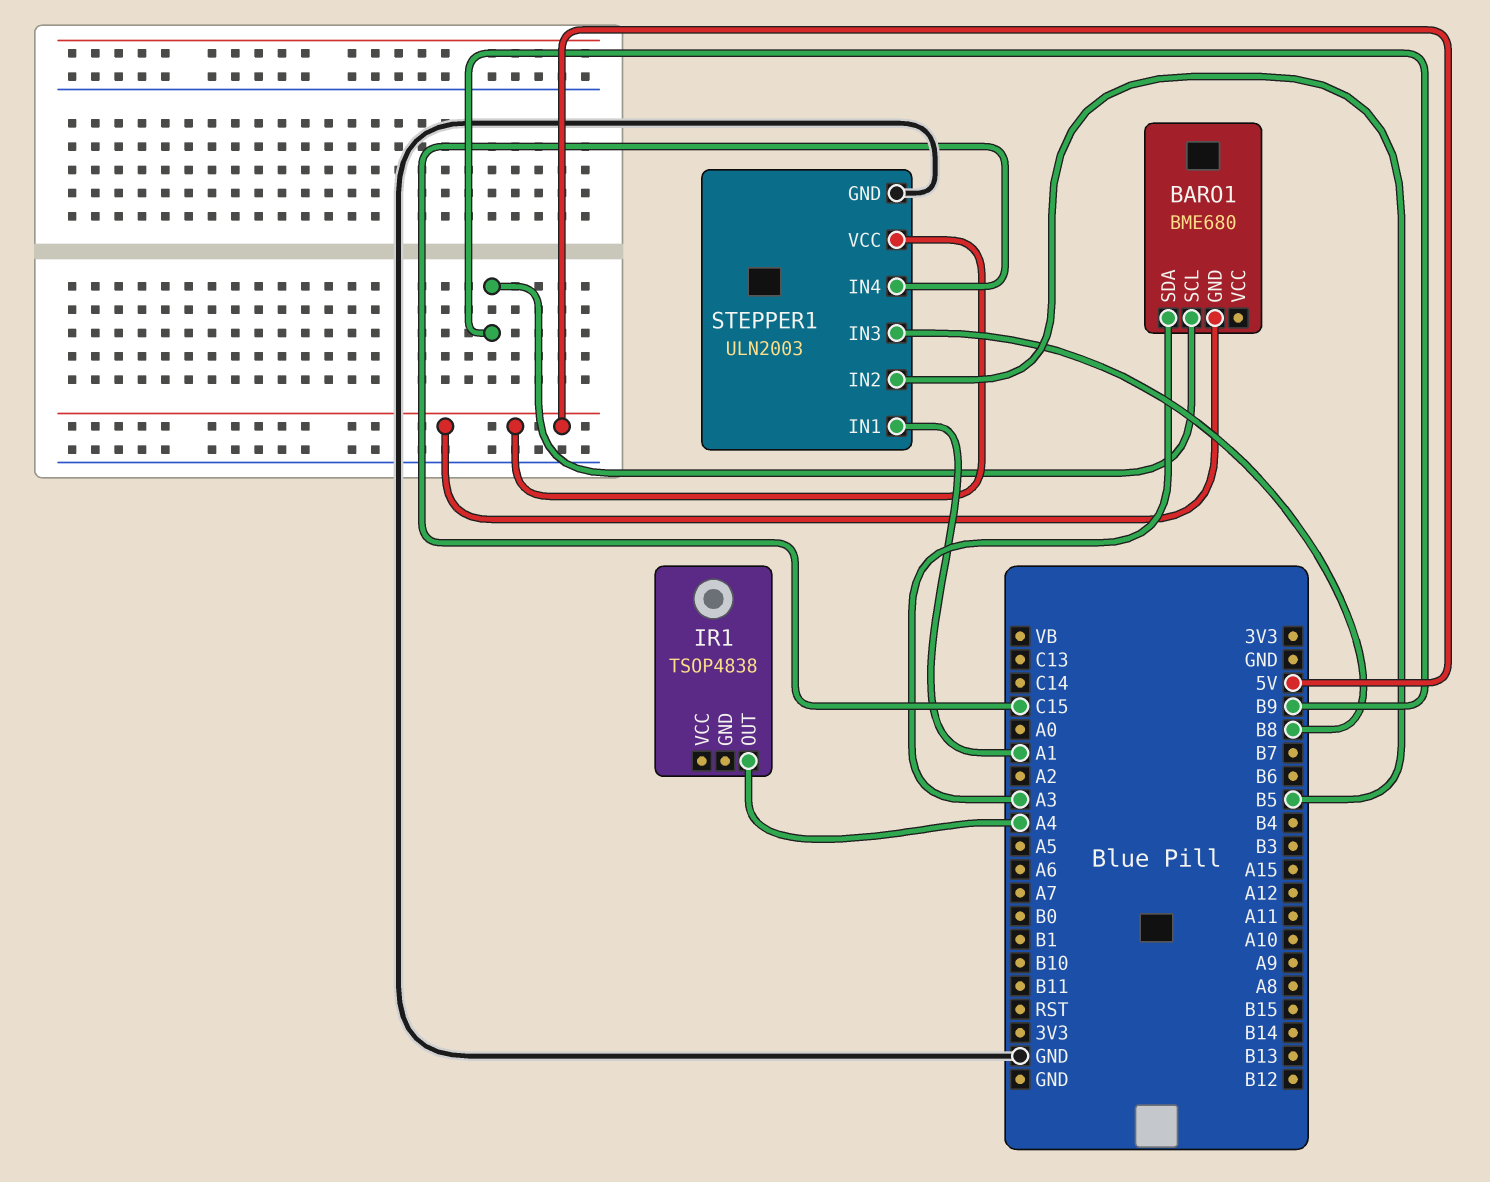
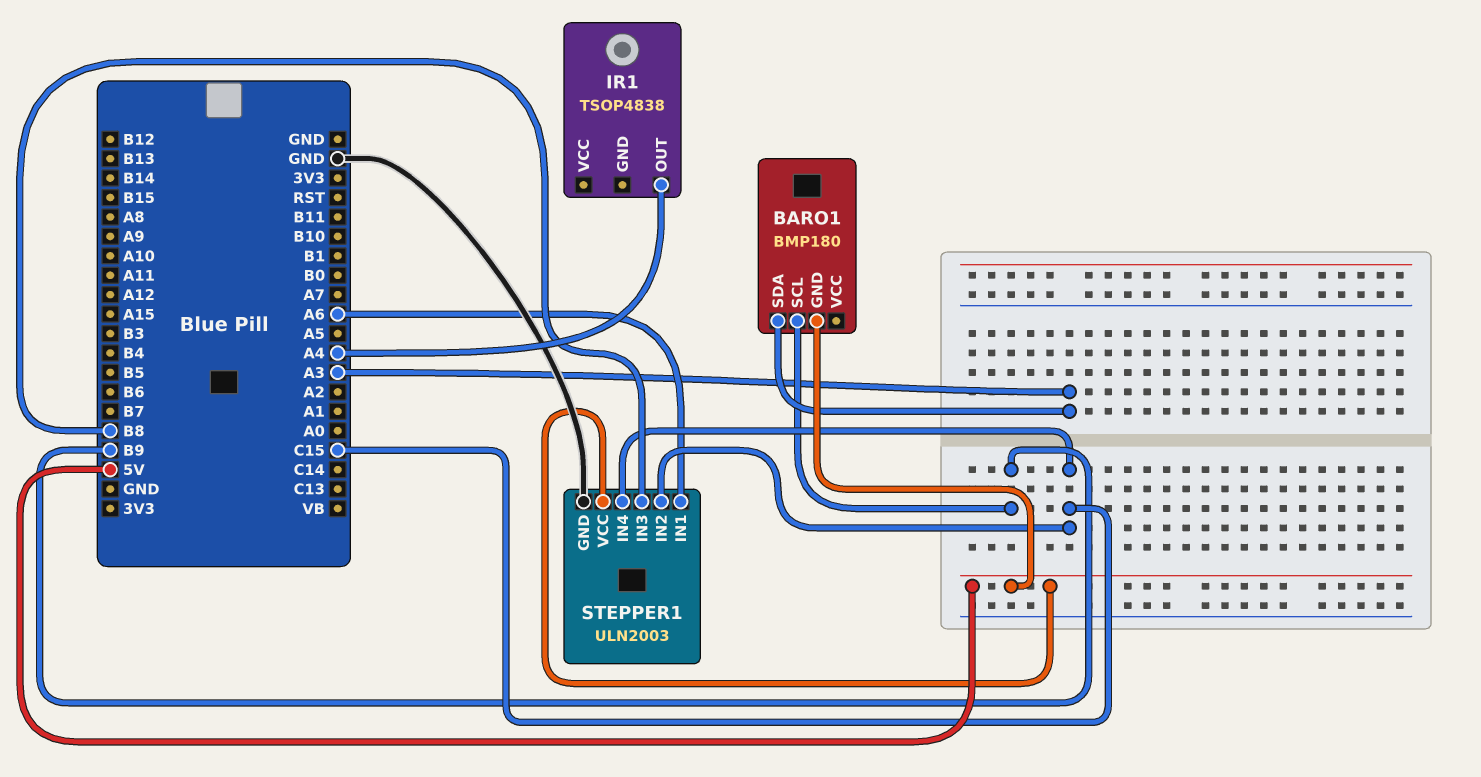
BARO1: BME680 -> BMP180
STEPPER1 pin IN1: A1 -> A6
STEPPER1 pin IN2: B5 -> C15

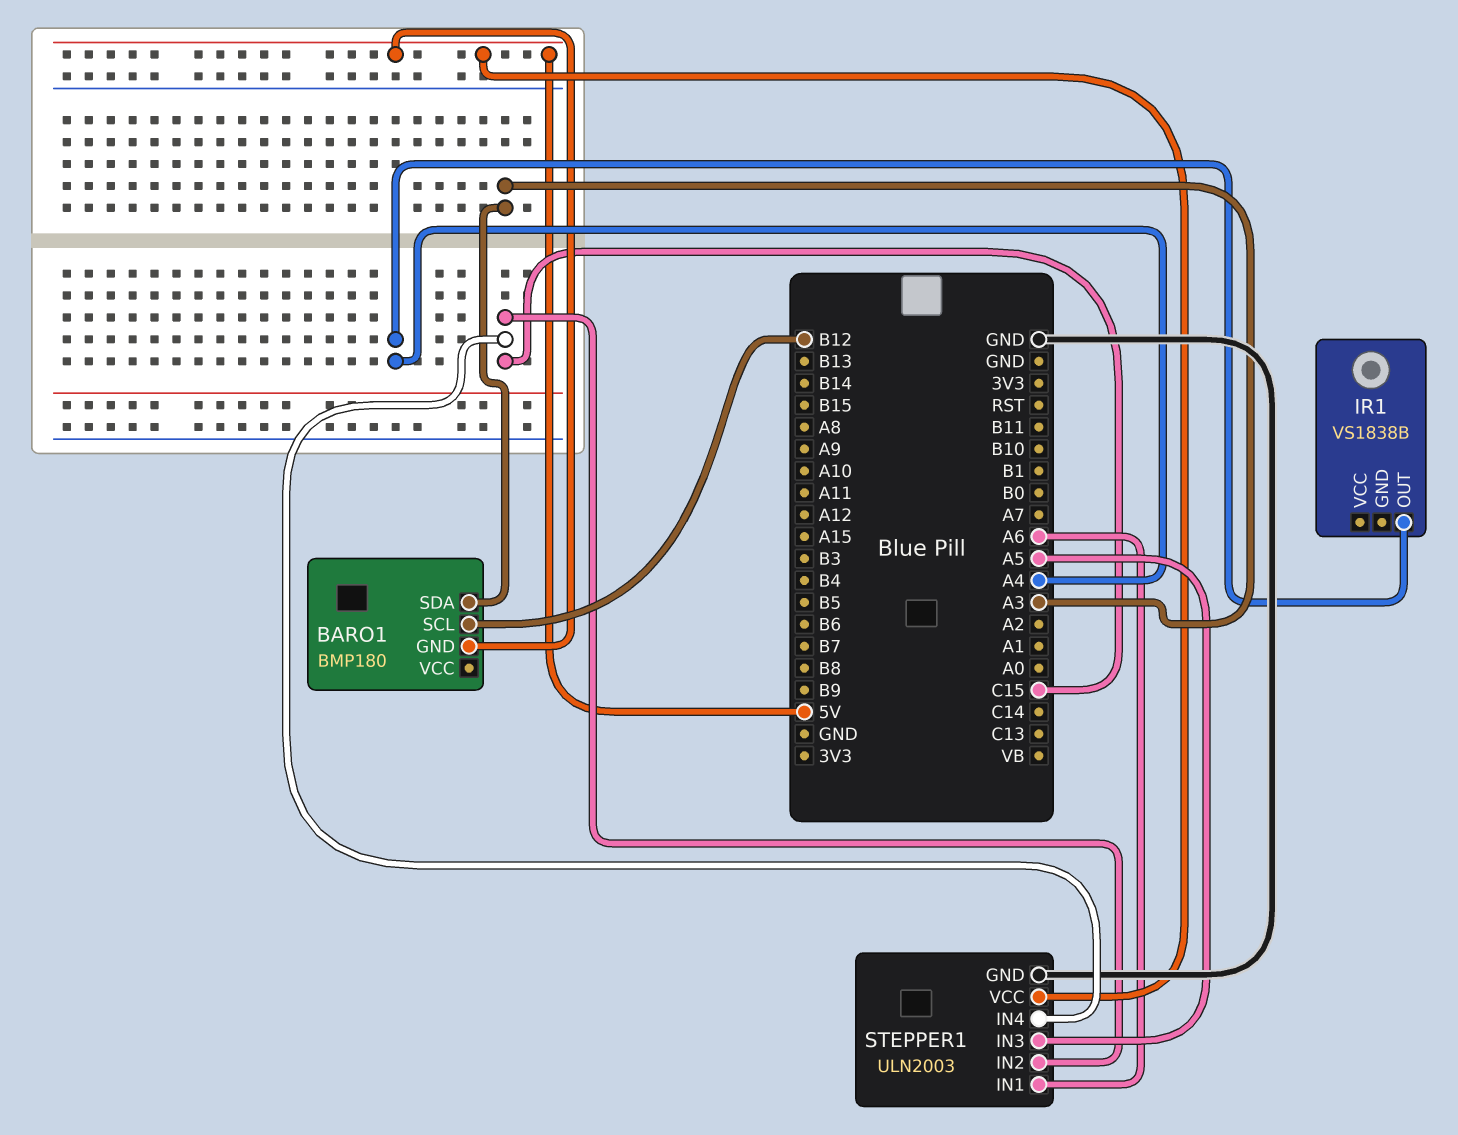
BARO1 pin SCL: B9 -> B12
IR1: TSOP4838 -> VS1838B
STEPPER1 pin IN3: B8 -> A5

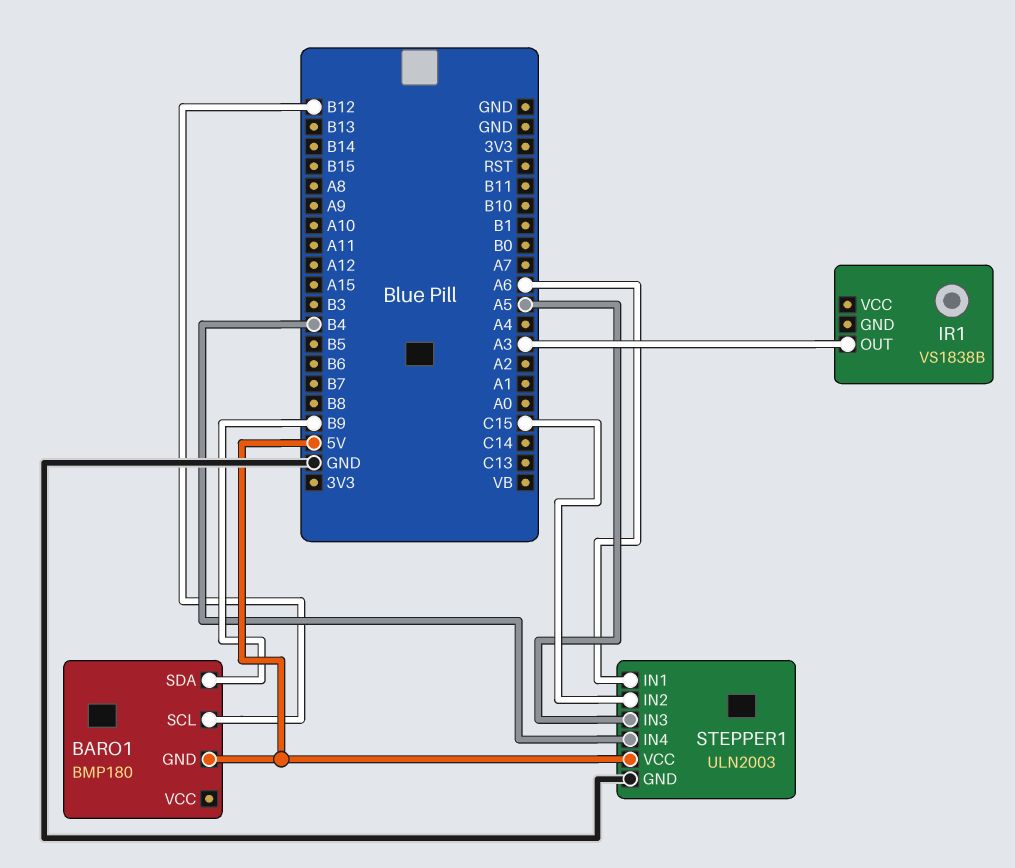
BARO1 pin SDA: A3 -> B9
IR1 pin OUT: A4 -> A3
STEPPER1 pin IN4: C15 -> B4

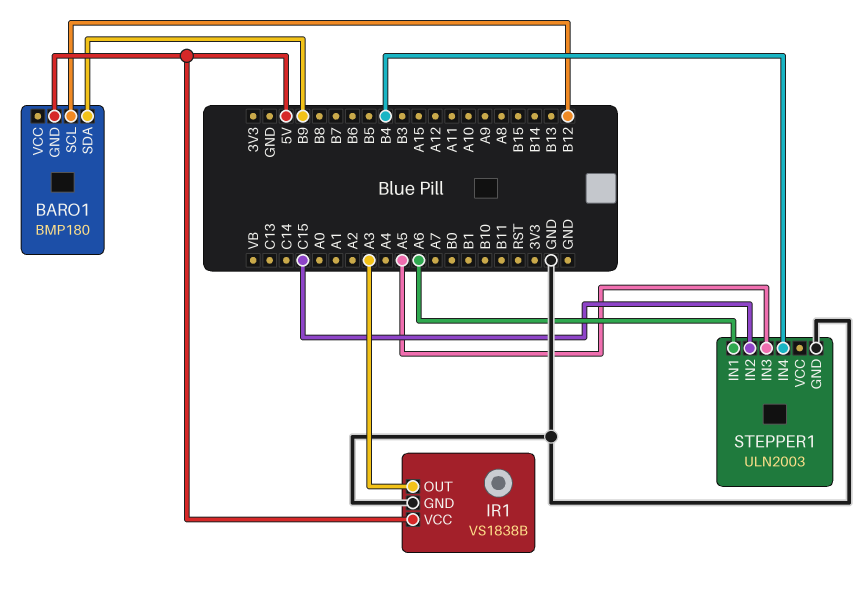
IR1 pin GND: none -> GND
IR1 pin VCC: none -> 5V
STEPPER1 pin VCC: 5V -> none

